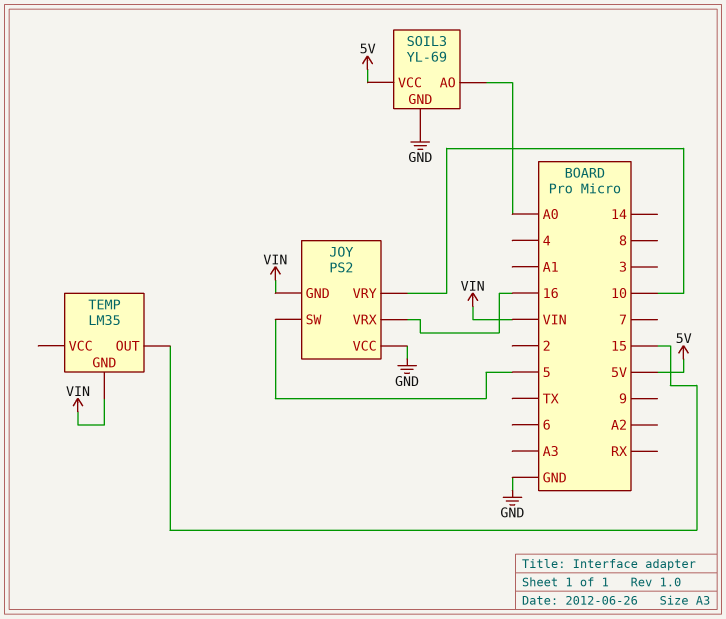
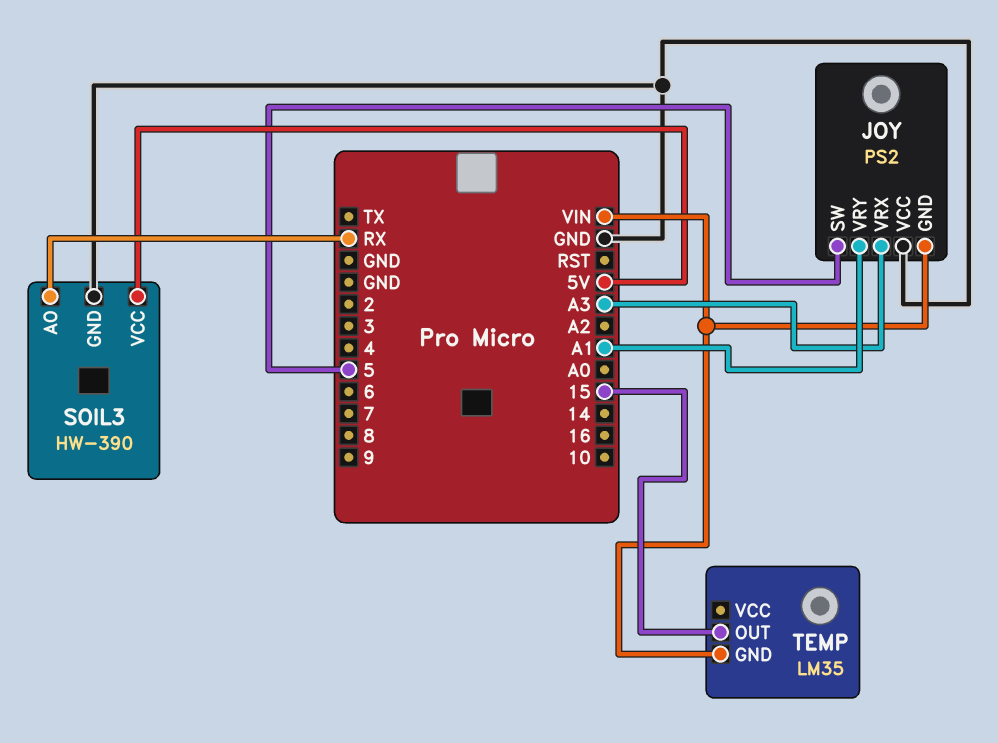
JOY pin VRX: 16 -> A3
JOY pin VRY: 10 -> A1
SOIL3: YL-69 -> HW-390
SOIL3 pin AO: A0 -> RX

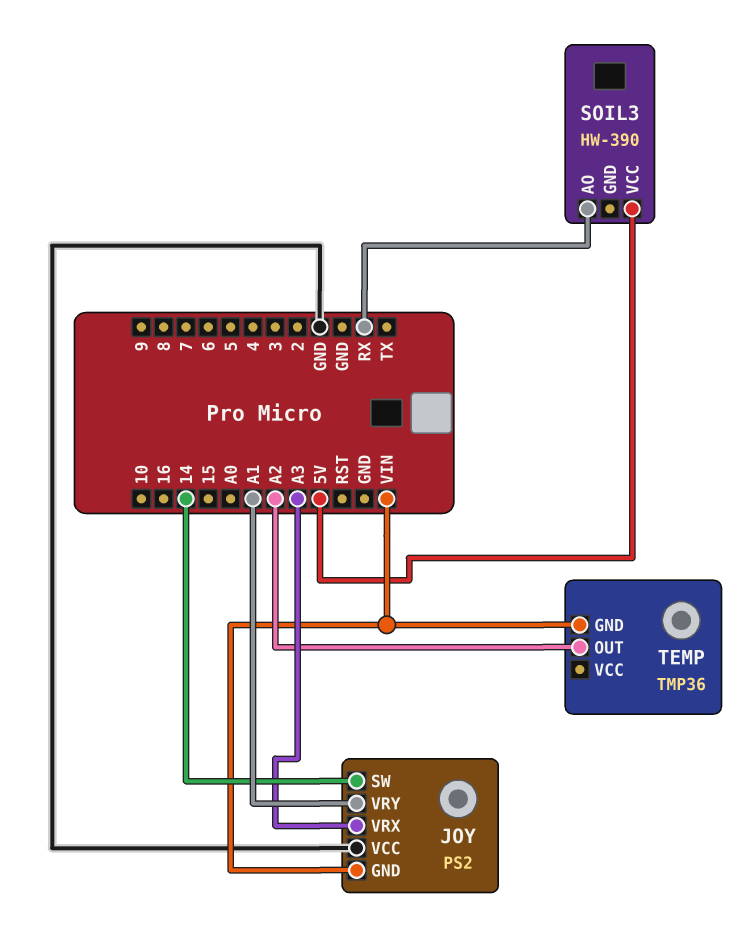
JOY pin SW: 5 -> 14
SOIL3 pin GND: GND -> none
TEMP: LM35 -> TMP36
TEMP pin OUT: 15 -> A2

